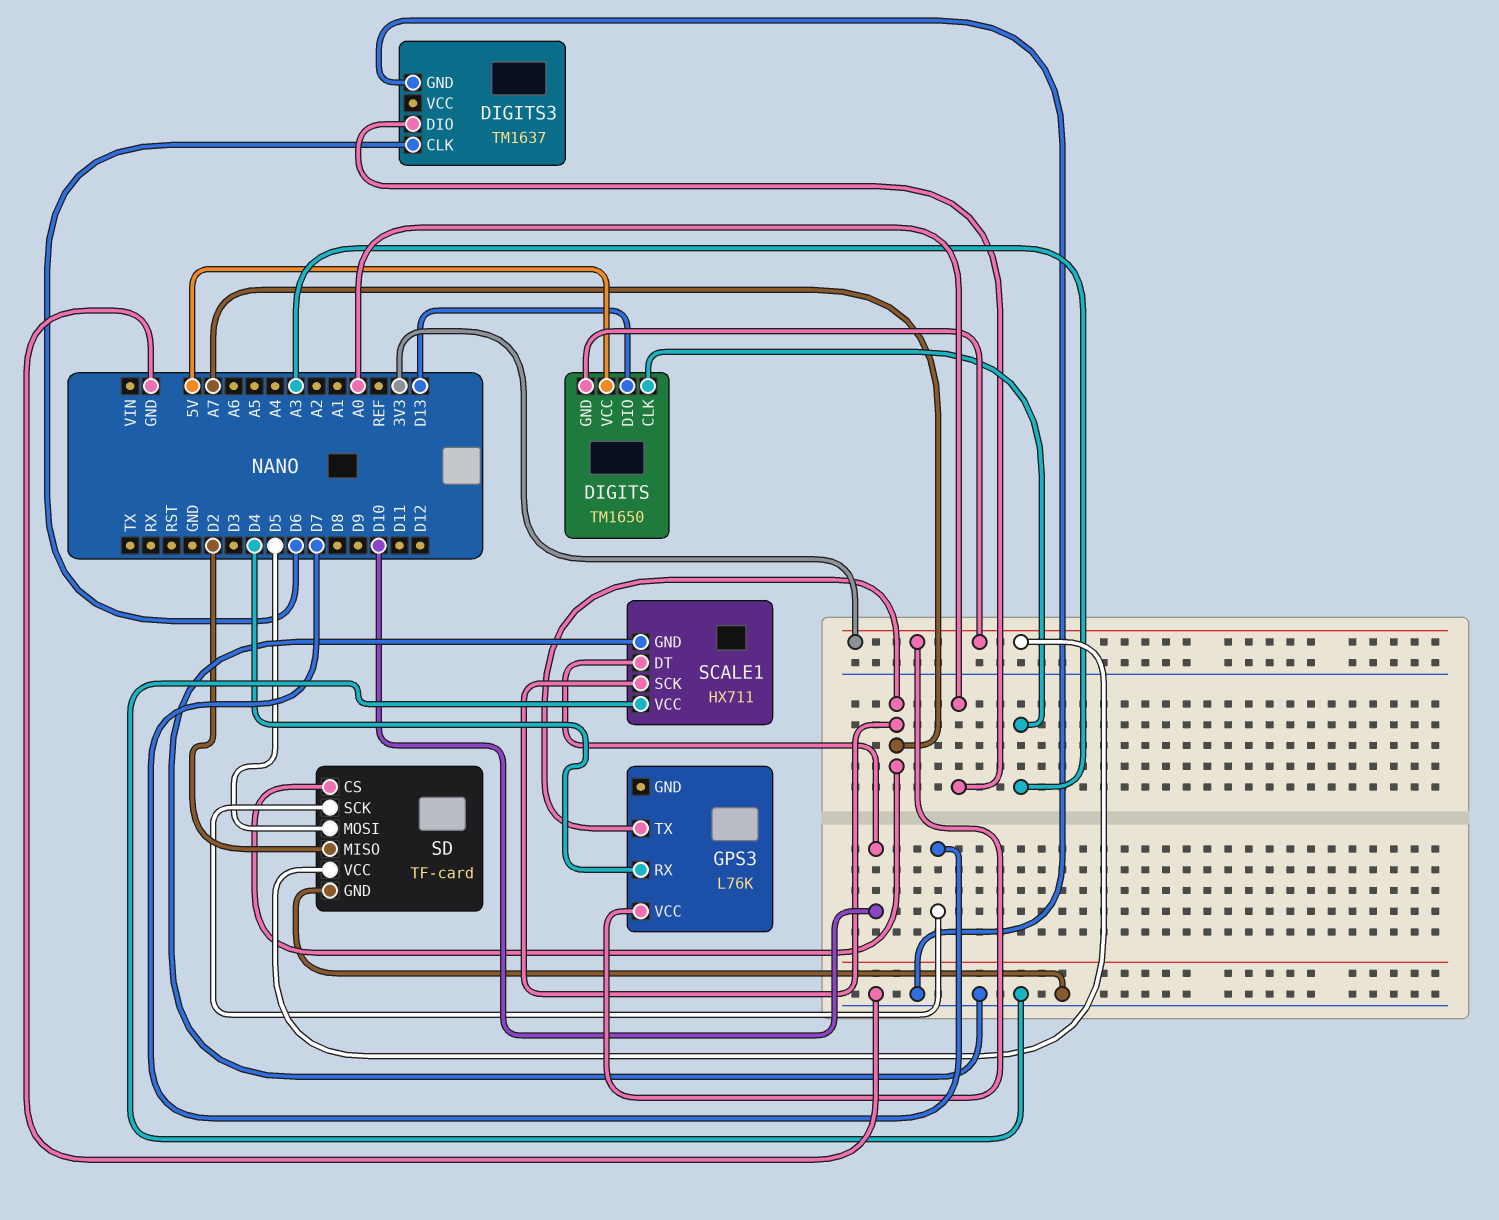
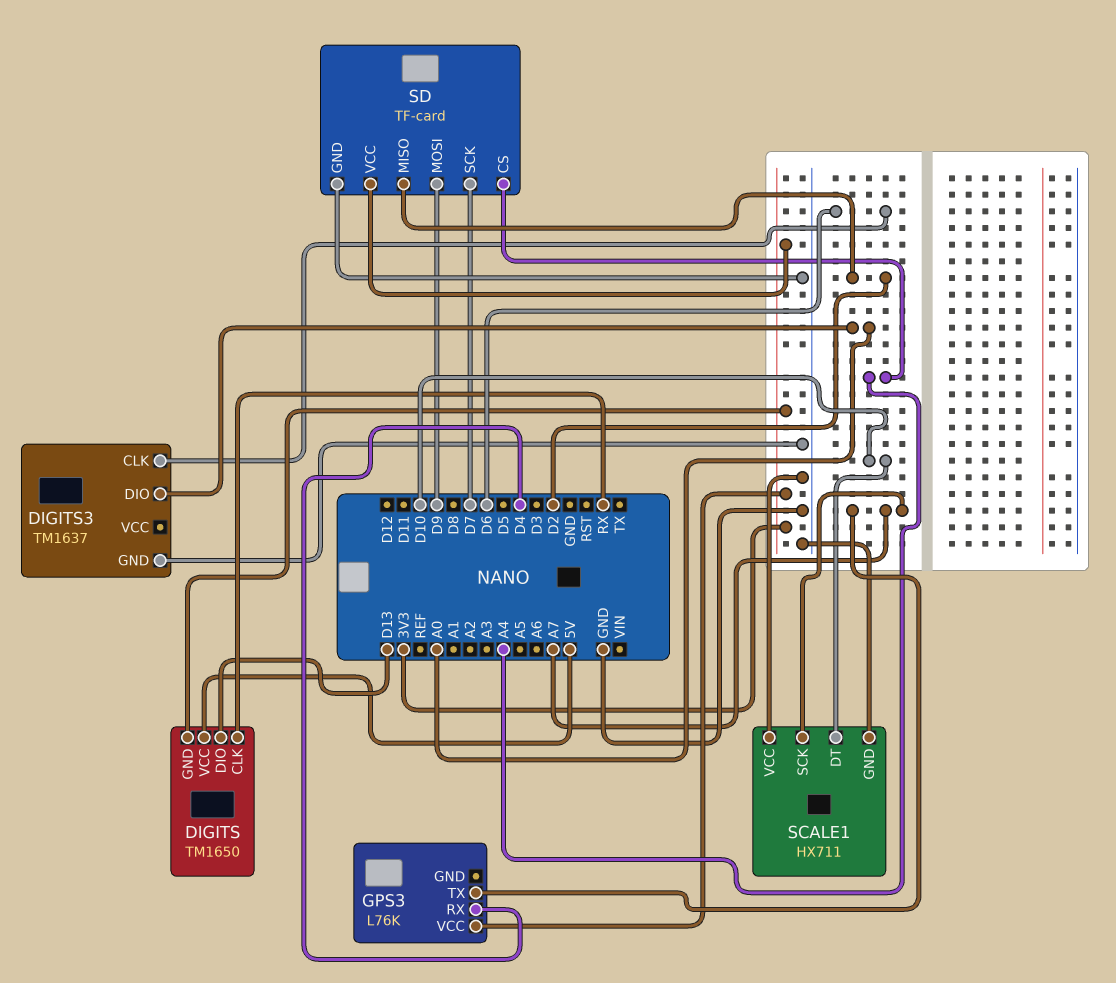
DIGITS pin CLK: A3 -> RX
SD pin CS: A7 -> A4
SD pin MOSI: D5 -> D9

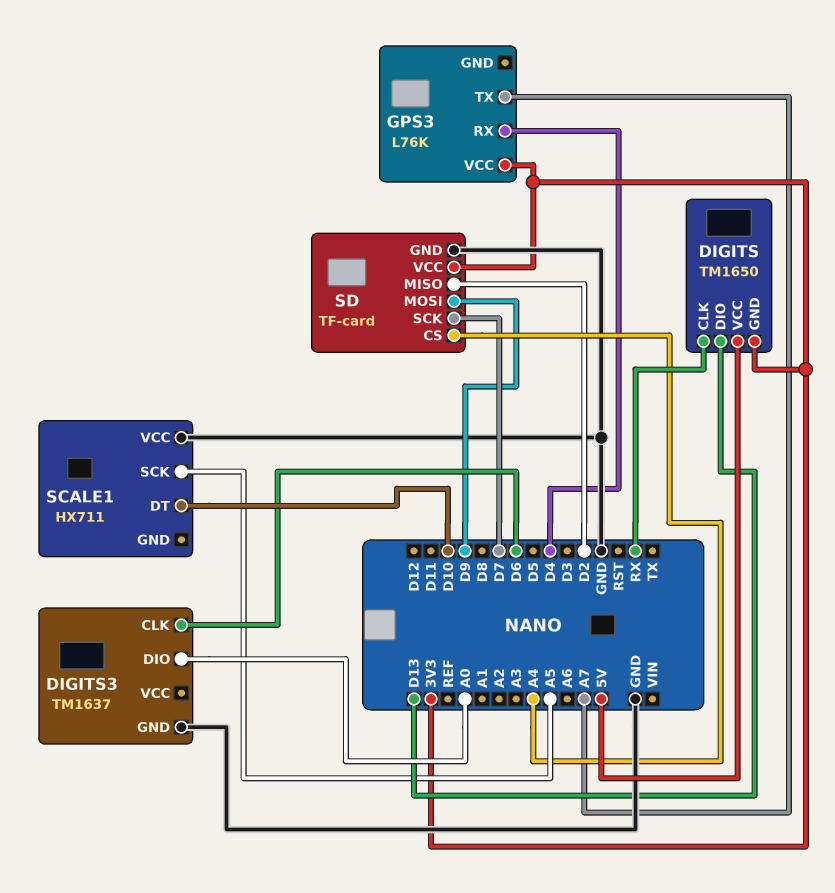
SCALE1 pin GND: GND -> none
SCALE1 pin SCK: A7 -> A5

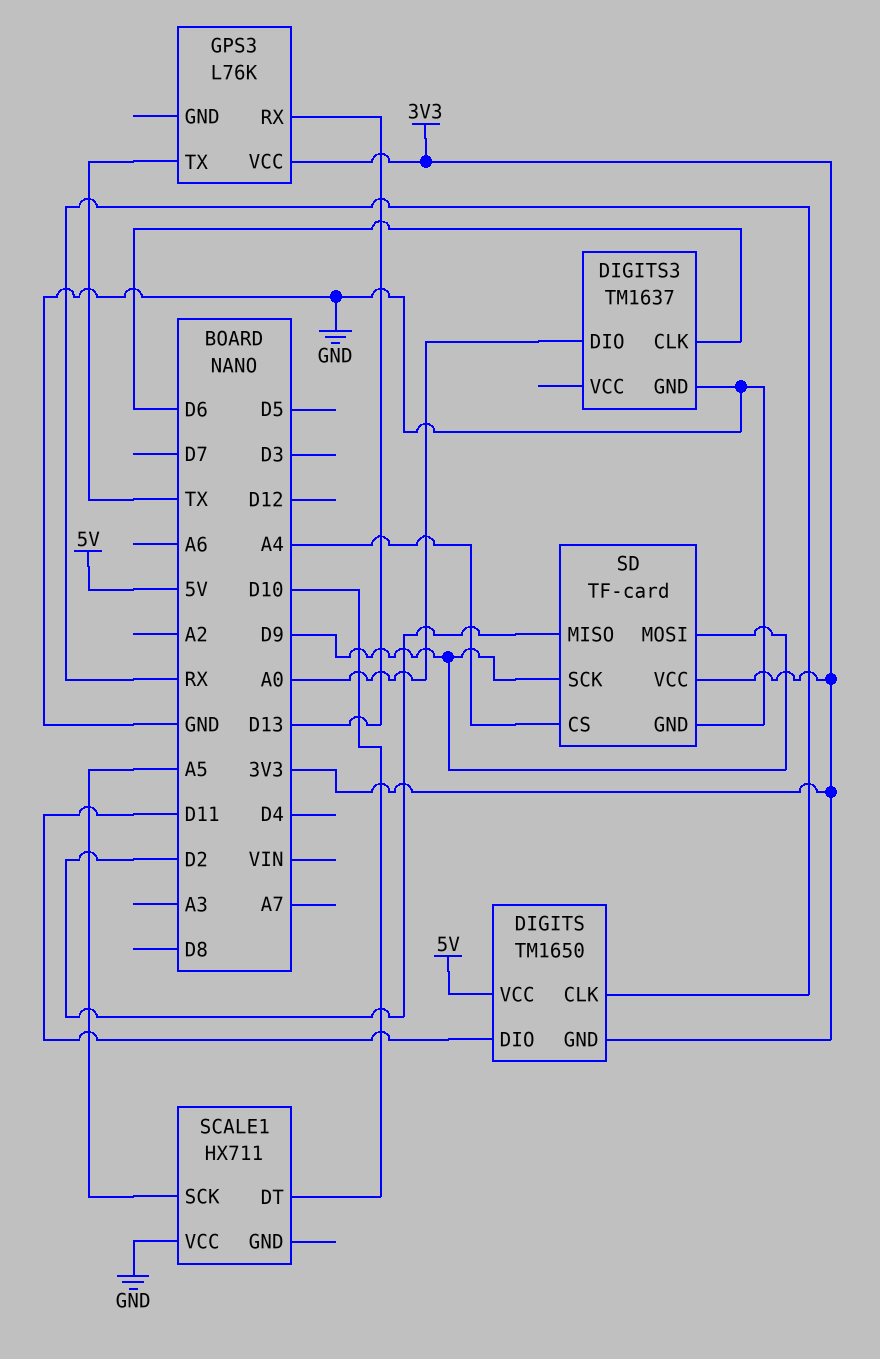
DIGITS pin DIO: D13 -> D11
GPS3 pin RX: D4 -> D13
GPS3 pin TX: A7 -> TX
SD pin SCK: D7 -> D9

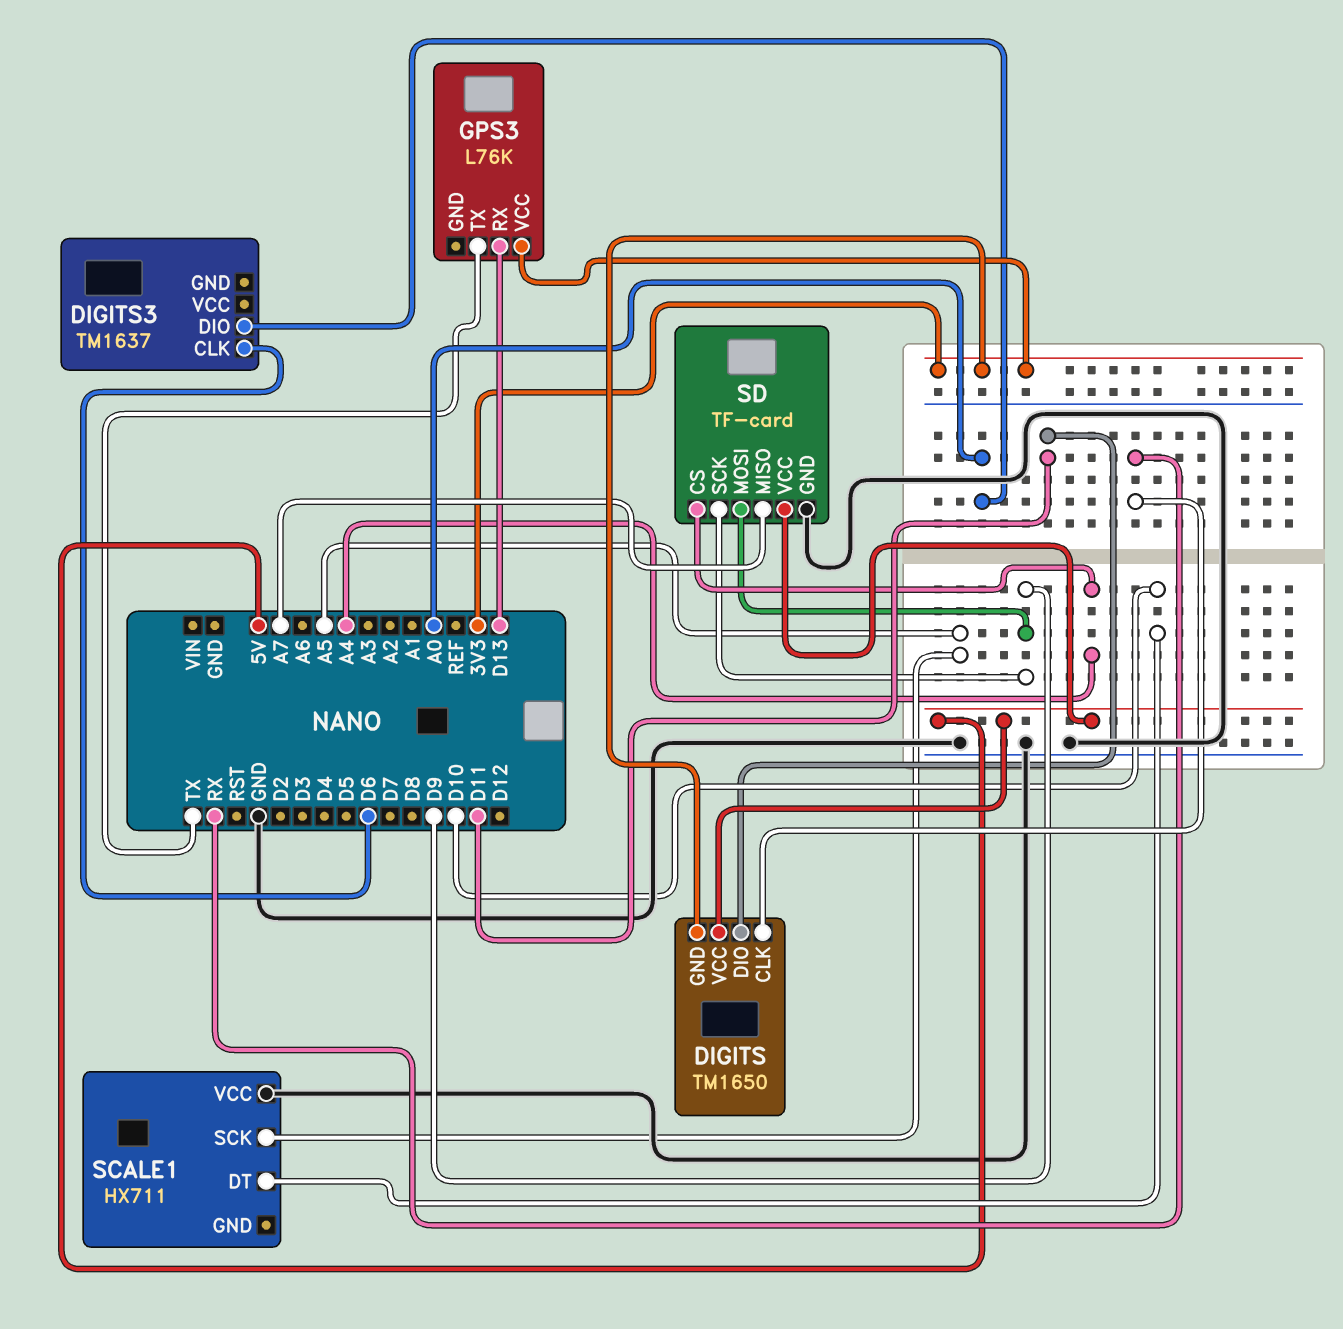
DIGITS3 pin GND: GND -> none
SD pin MISO: D2 -> A7
SD pin VCC: 3V3 -> 5V

